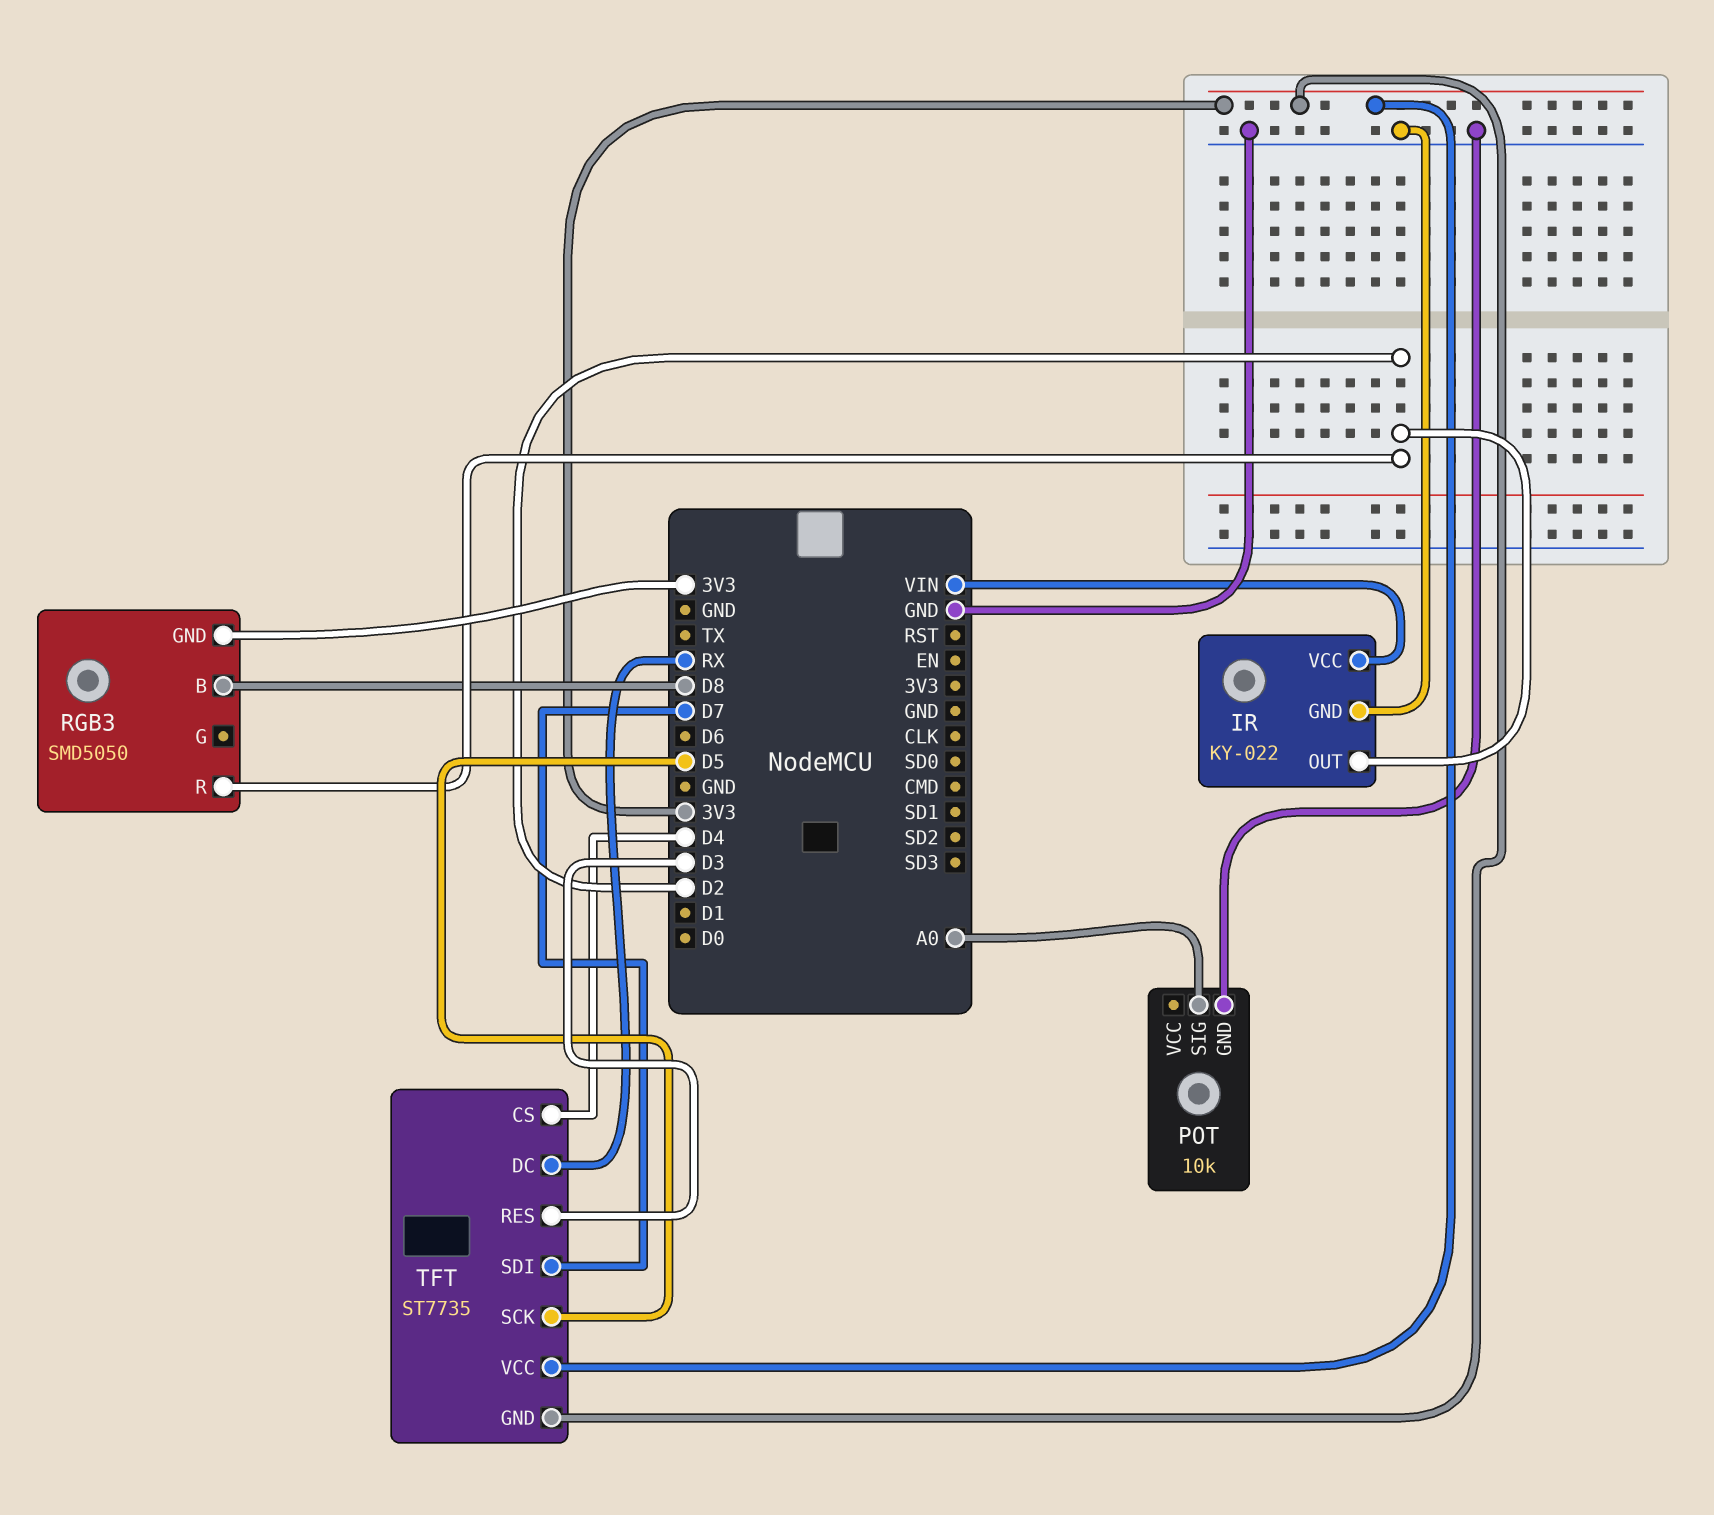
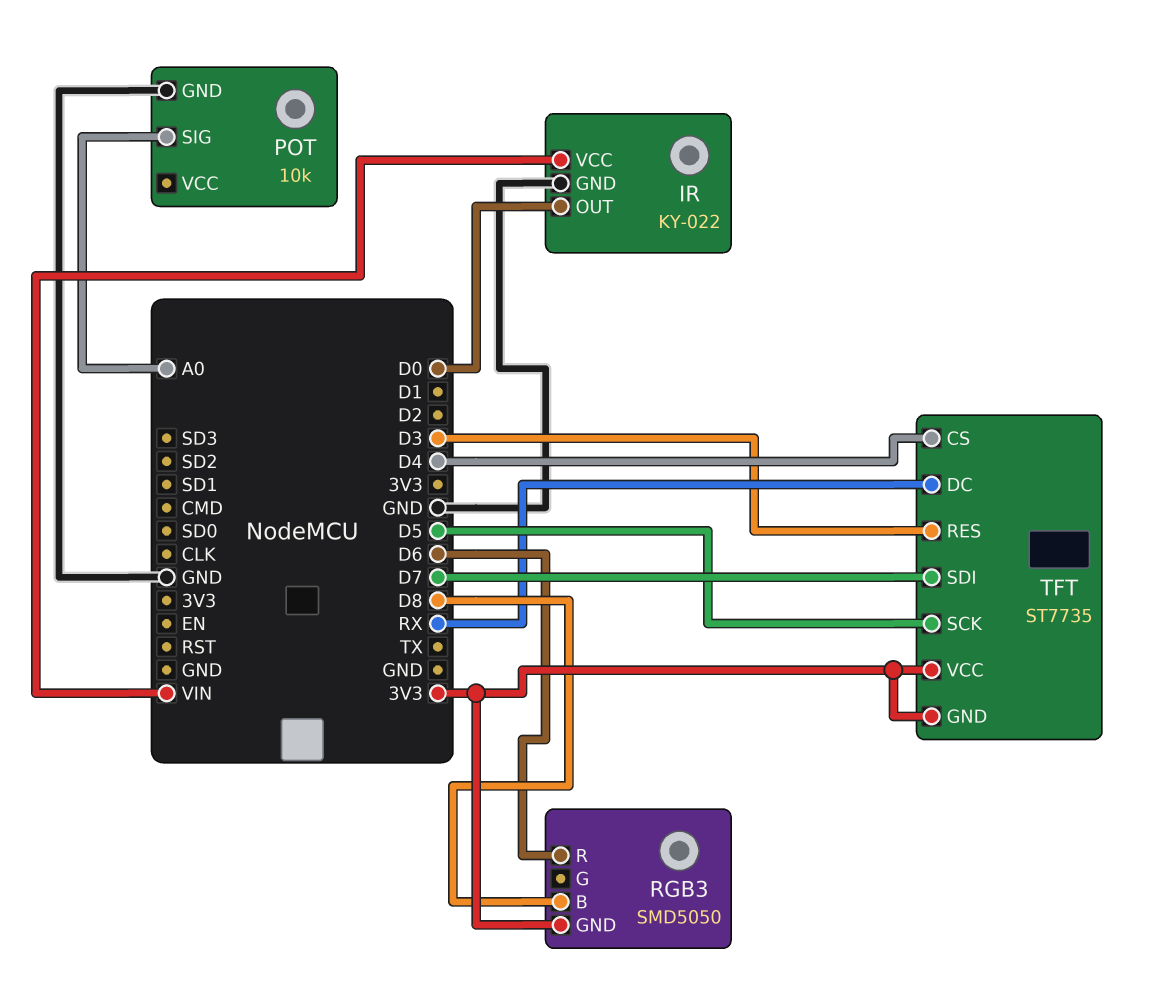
IR pin OUT: D2 -> D0
RGB3 pin R: D2 -> D6

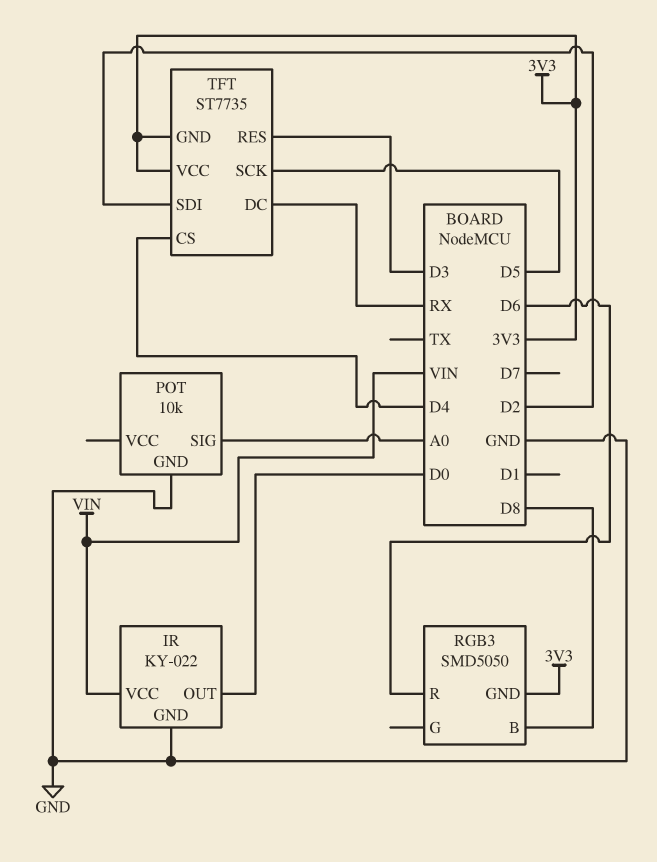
TFT pin SDI: D7 -> D2

